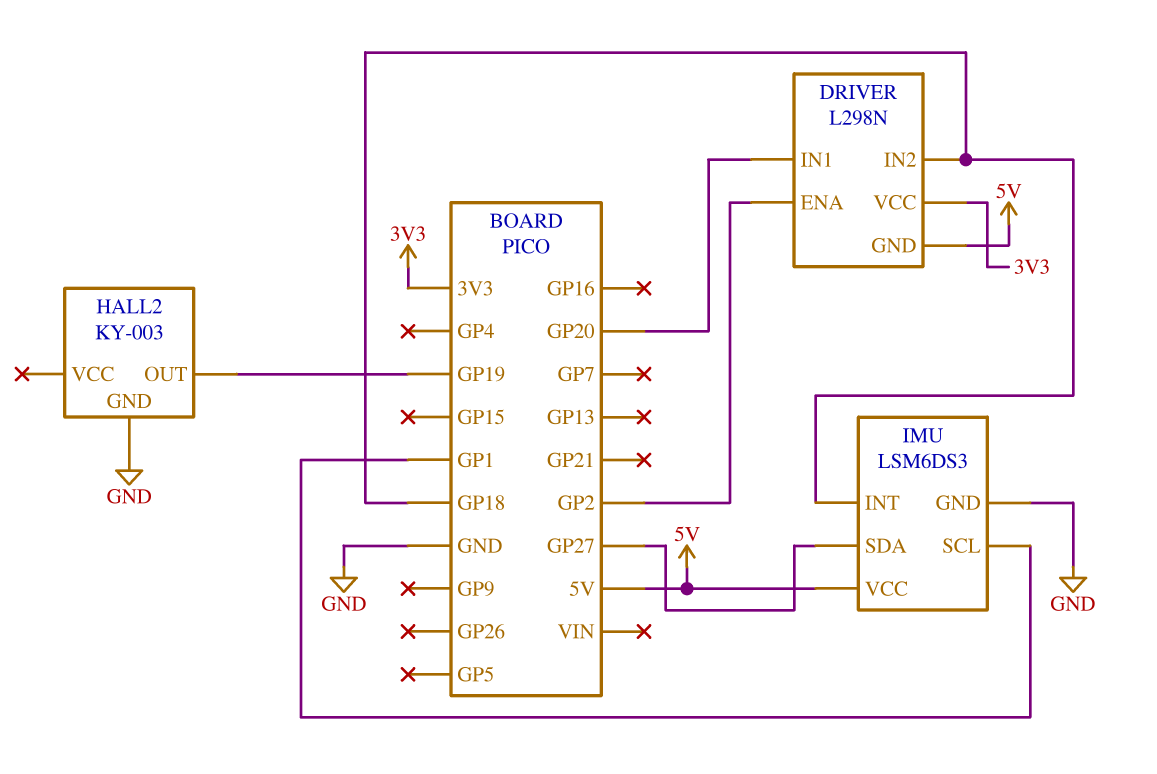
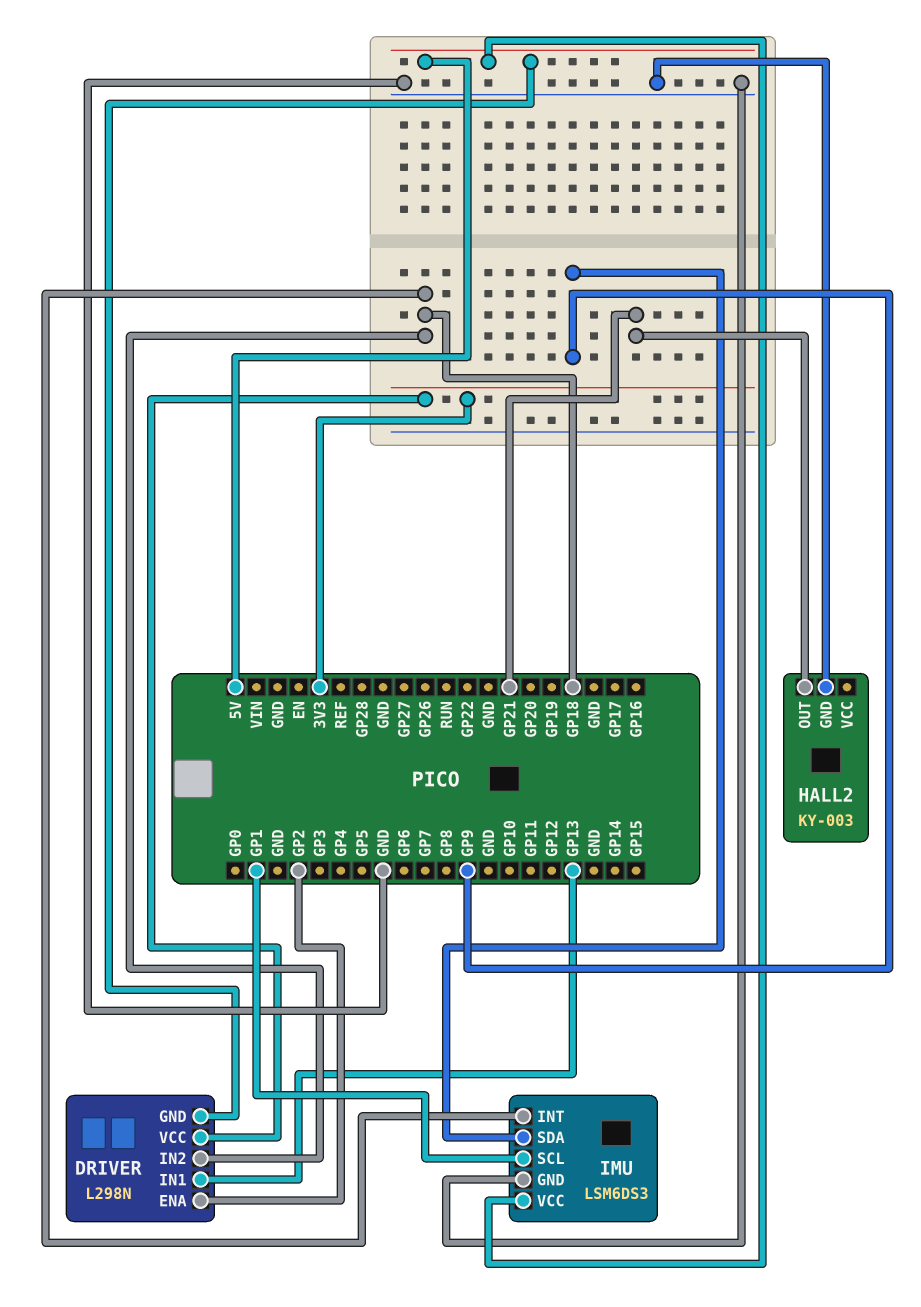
DRIVER pin IN1: GP20 -> GP13
HALL2 pin OUT: GP19 -> GP21
IMU pin SDA: GP27 -> GP9

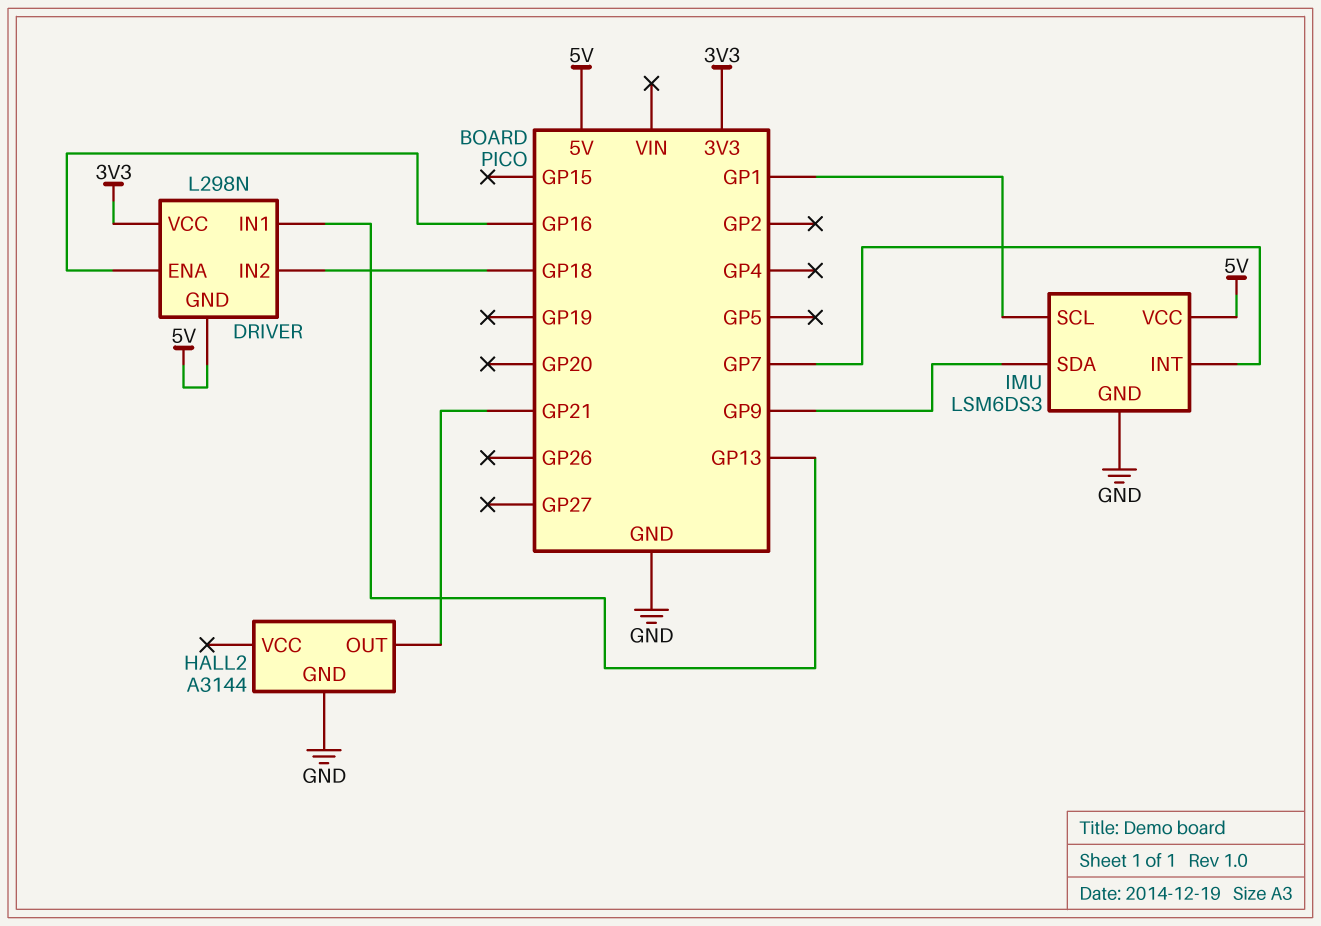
DRIVER pin ENA: GP2 -> GP16
HALL2: KY-003 -> A3144
IMU pin INT: GP18 -> GP7

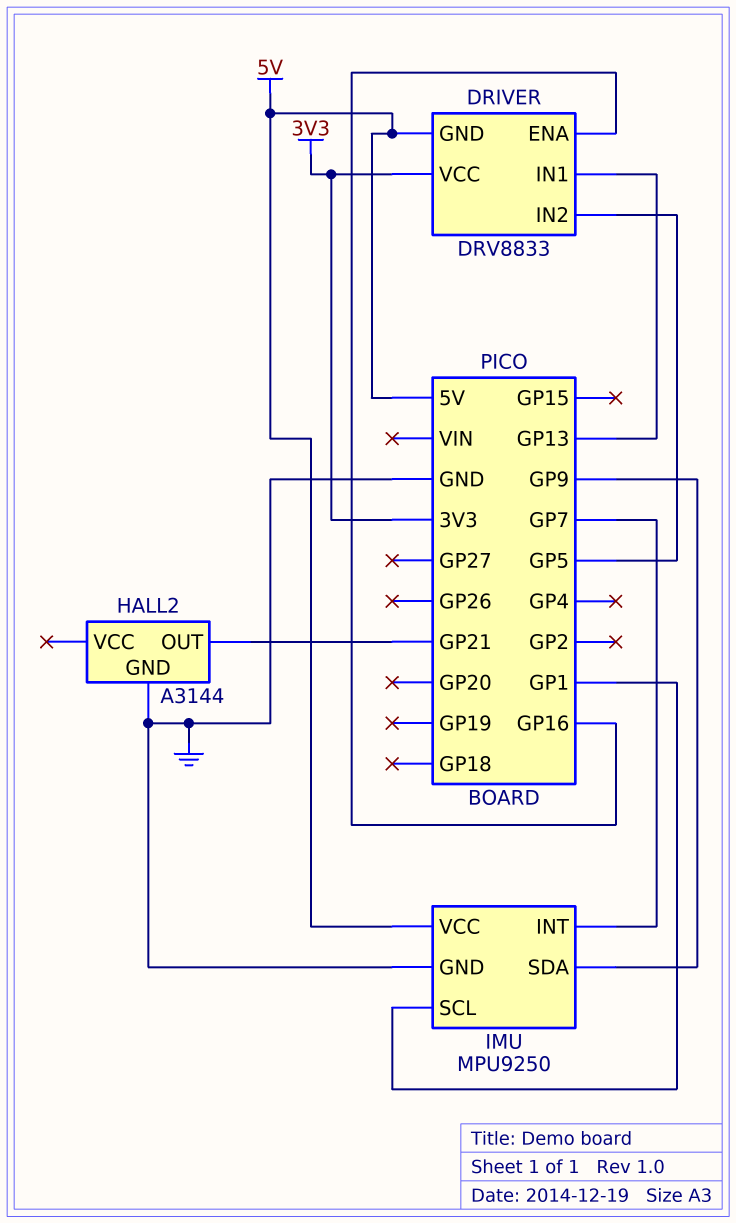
DRIVER: L298N -> DRV8833
DRIVER pin IN2: GP18 -> GP5
IMU: LSM6DS3 -> MPU9250

